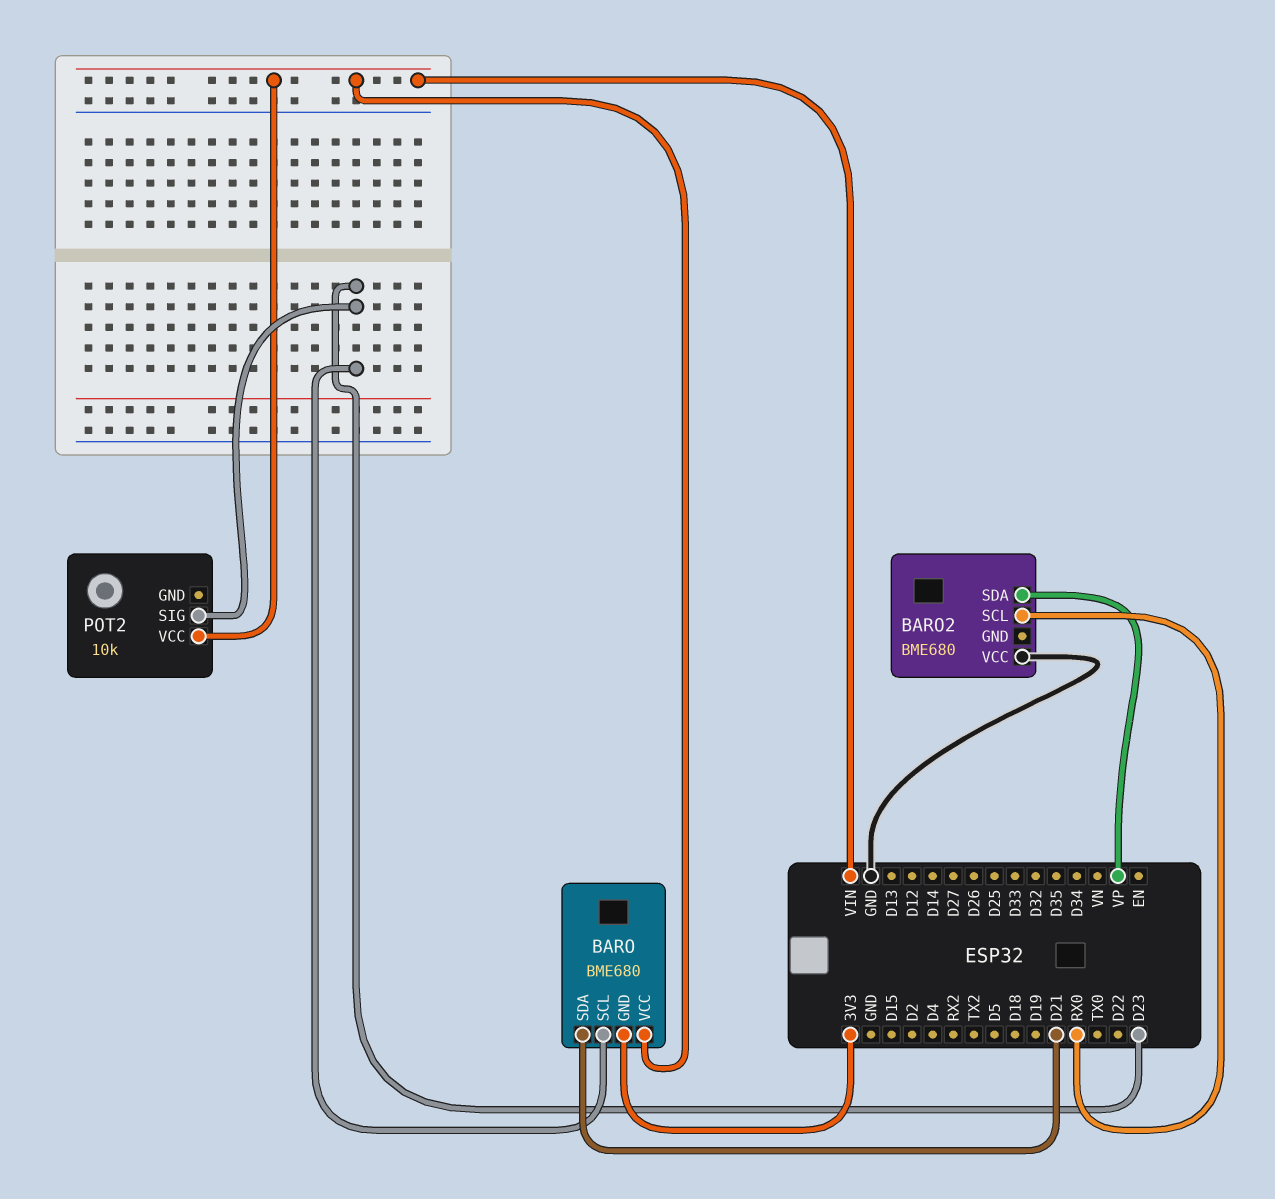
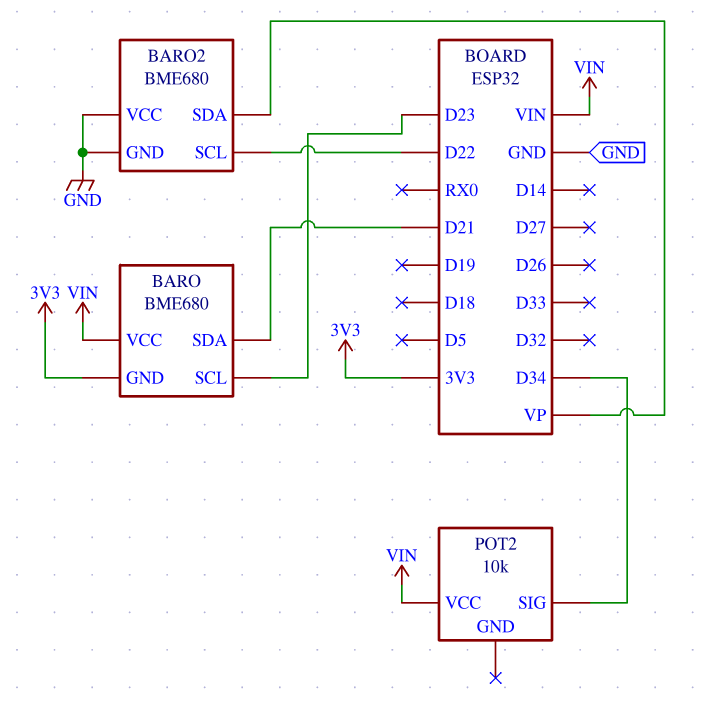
BARO2 pin GND: none -> GND
BARO2 pin SCL: RX0 -> D22
POT2 pin SIG: D23 -> D34

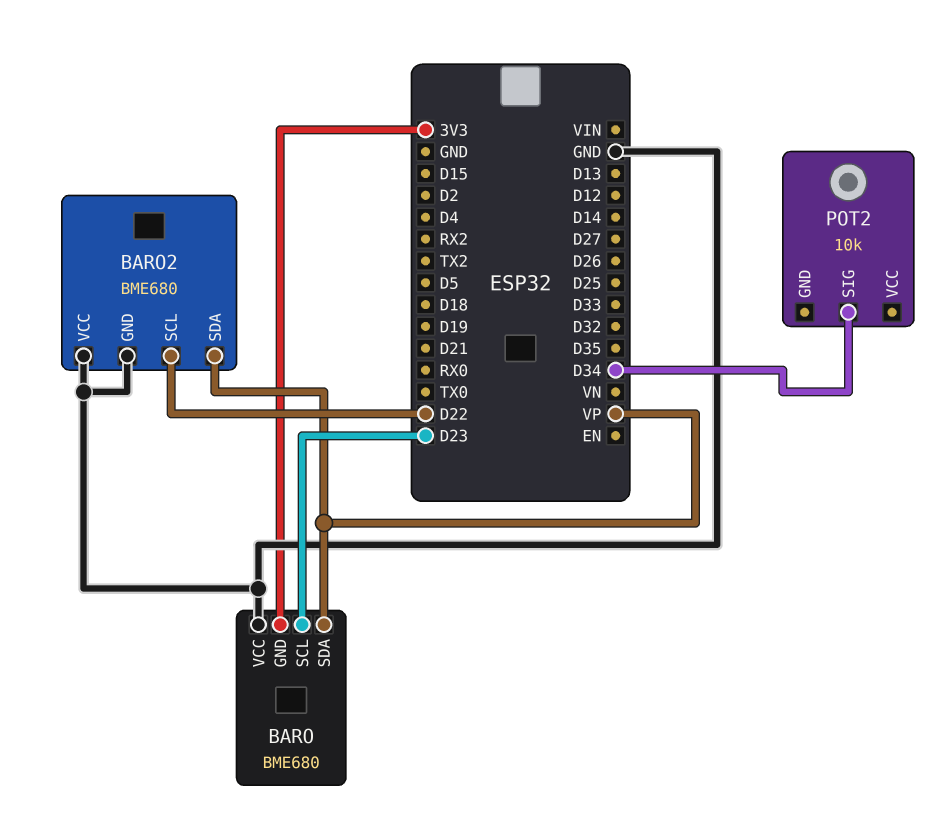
BARO pin SDA: D21 -> VP
BARO pin VCC: VIN -> GND
POT2 pin VCC: VIN -> none

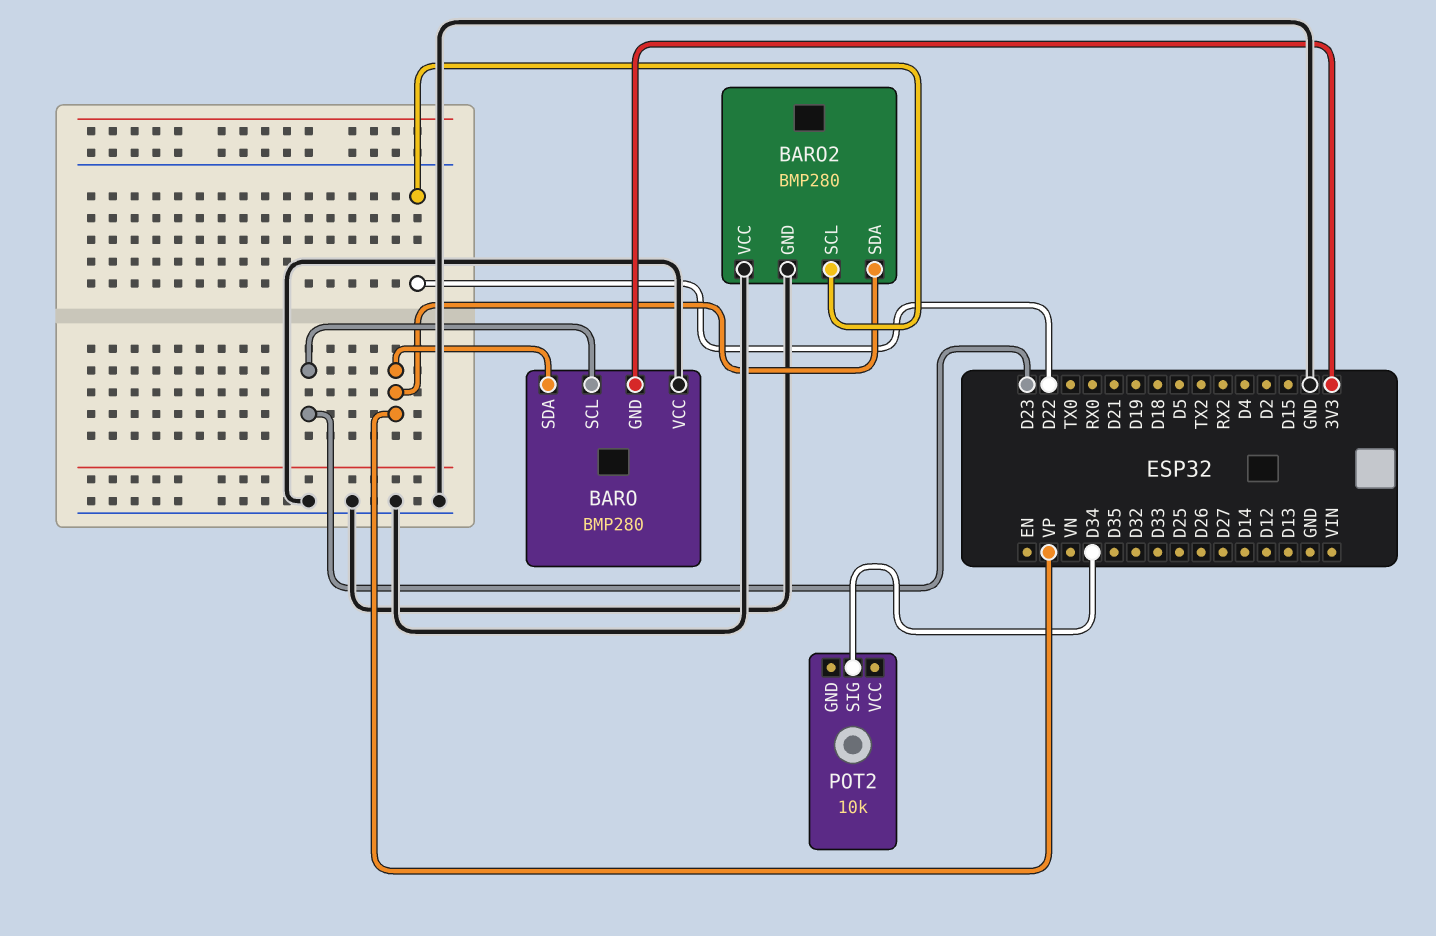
BARO: BME680 -> BMP280
BARO2: BME680 -> BMP280

